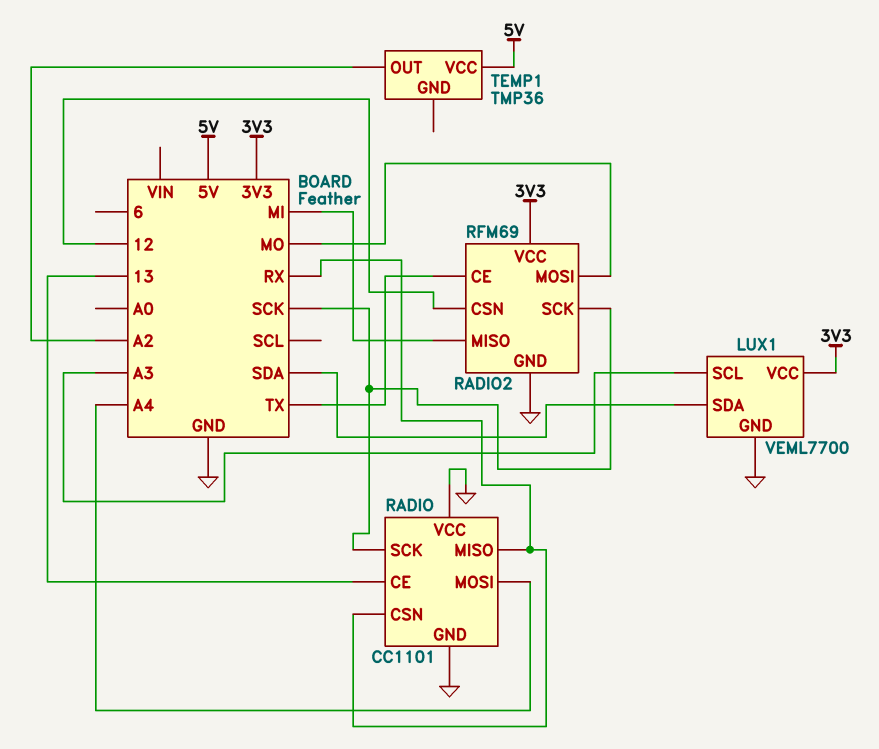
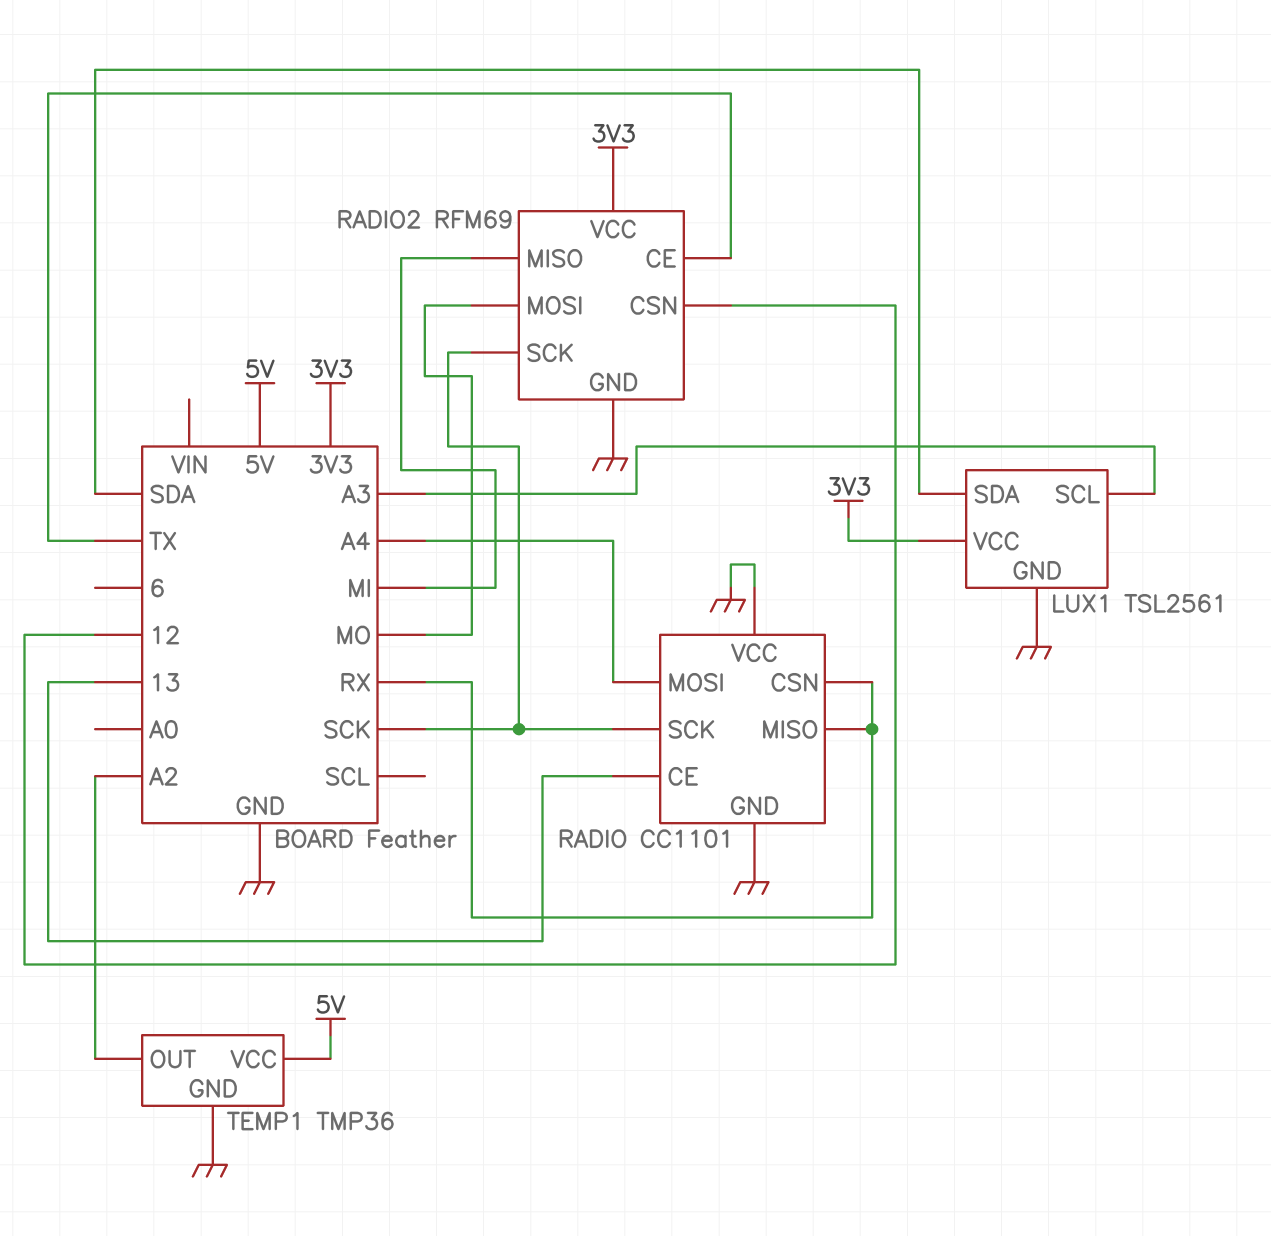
LUX1: VEML7700 -> TSL2561
TEMP1 pin GND: none -> GND

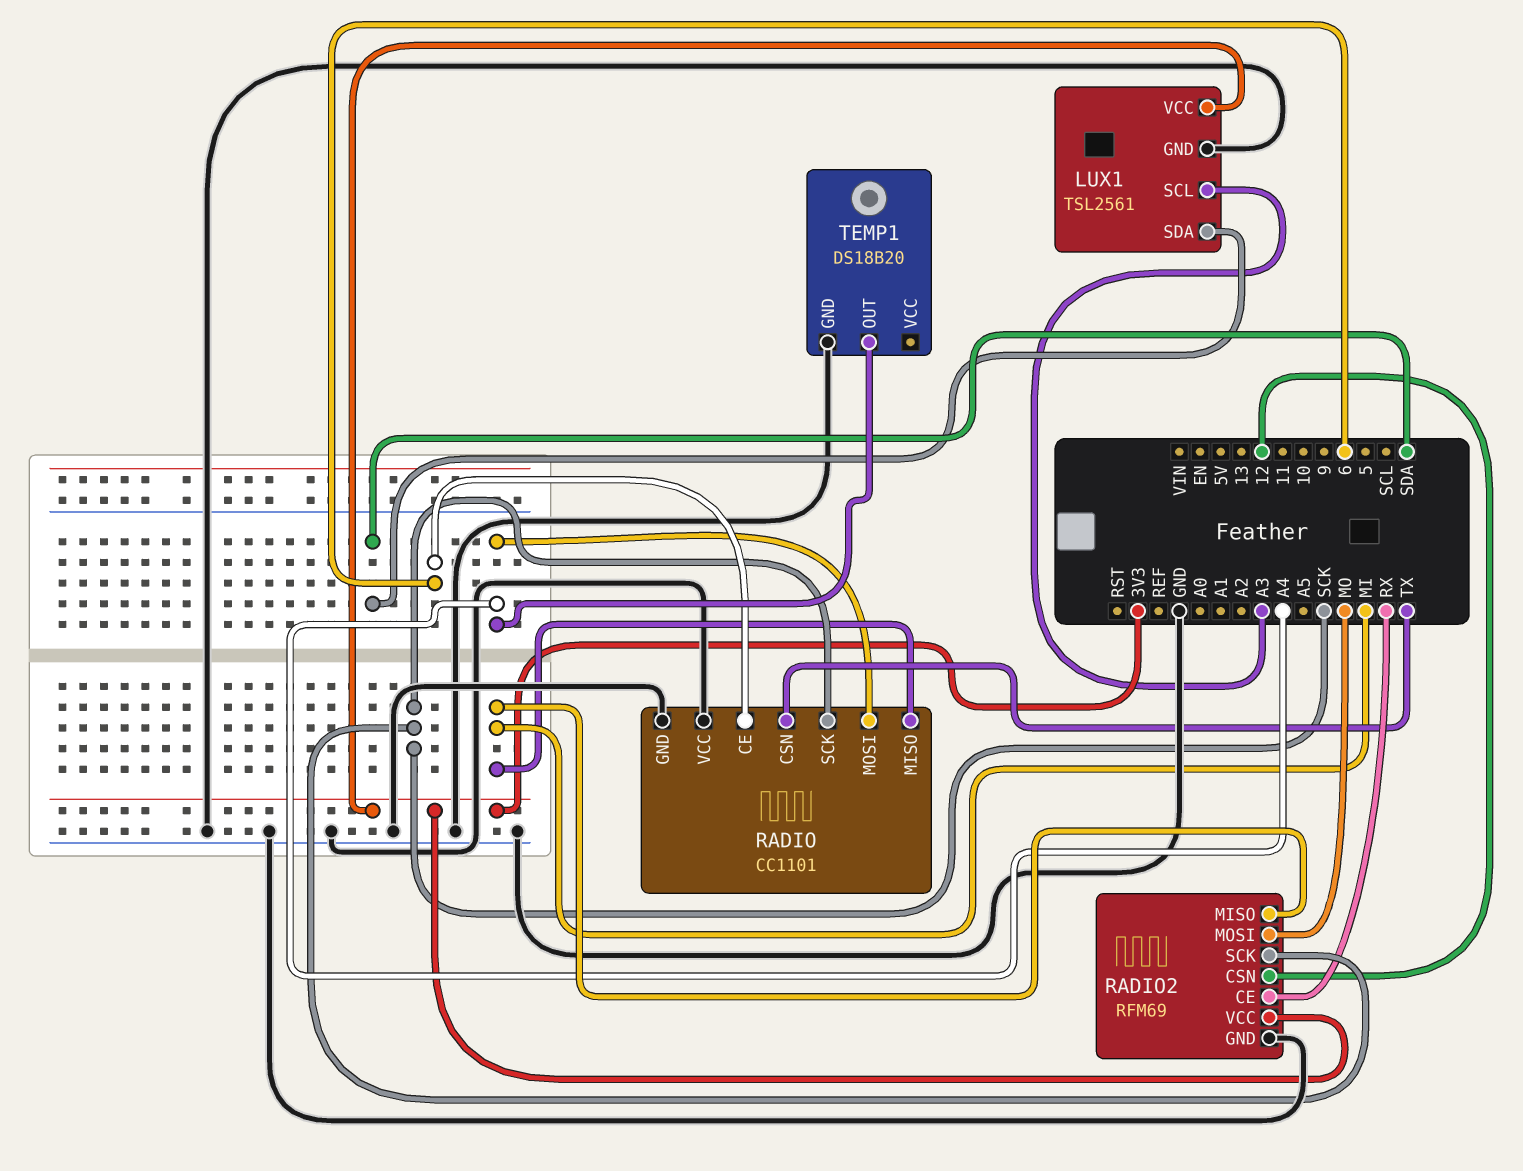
RADIO pin CE: 13 -> 6
RADIO pin CSN: RX -> TX
RADIO pin MISO: RX -> MI
RADIO2 pin CE: TX -> RX
TEMP1: TMP36 -> DS18B20
TEMP1 pin OUT: A2 -> A4
TEMP1 pin VCC: 5V -> none

